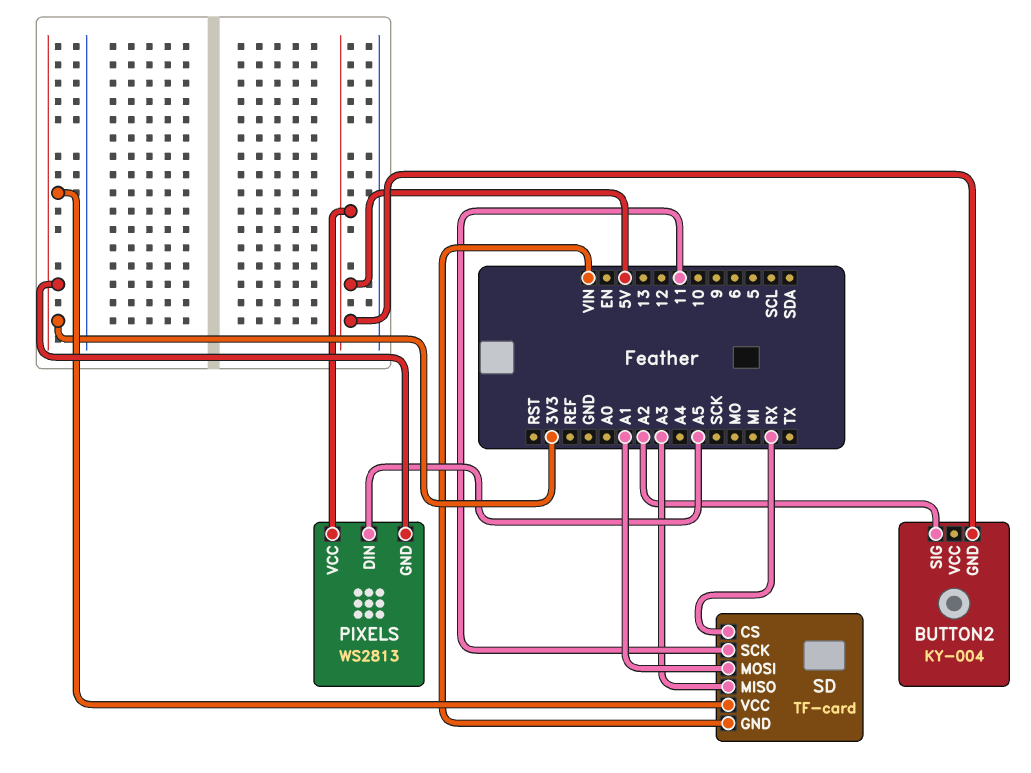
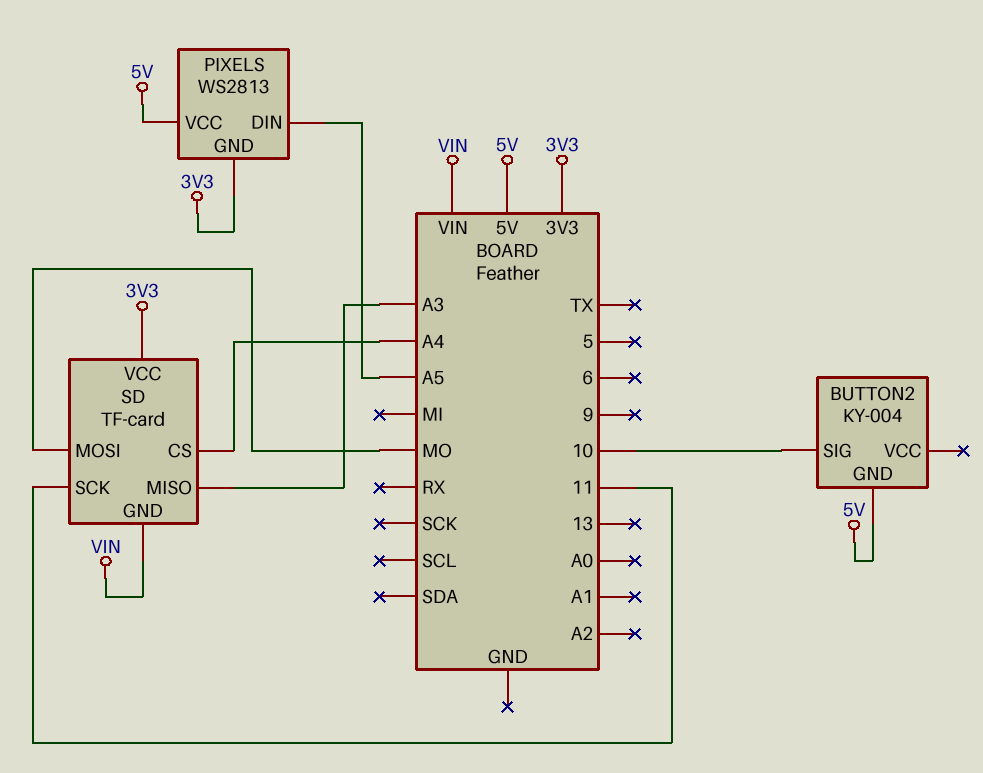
BUTTON2 pin SIG: A2 -> 10
SD pin CS: RX -> A4
SD pin MOSI: A1 -> MO

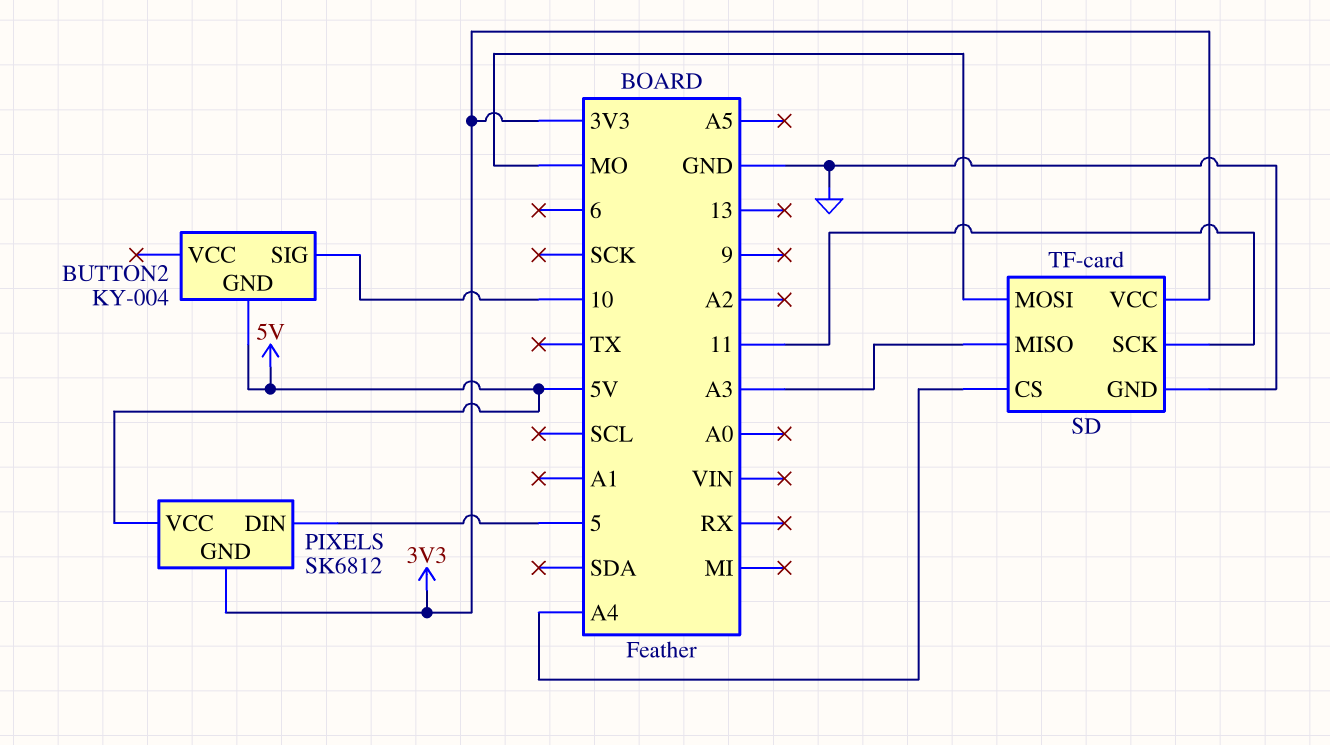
PIXELS: WS2813 -> SK6812
PIXELS pin DIN: A5 -> 5
SD pin GND: VIN -> GND

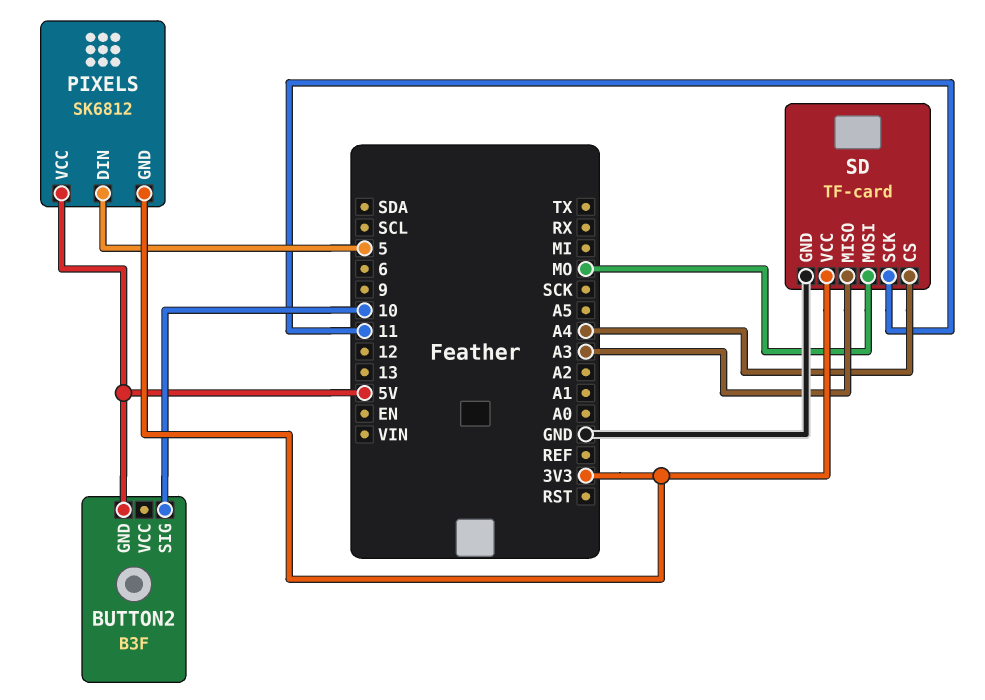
BUTTON2: KY-004 -> B3F

